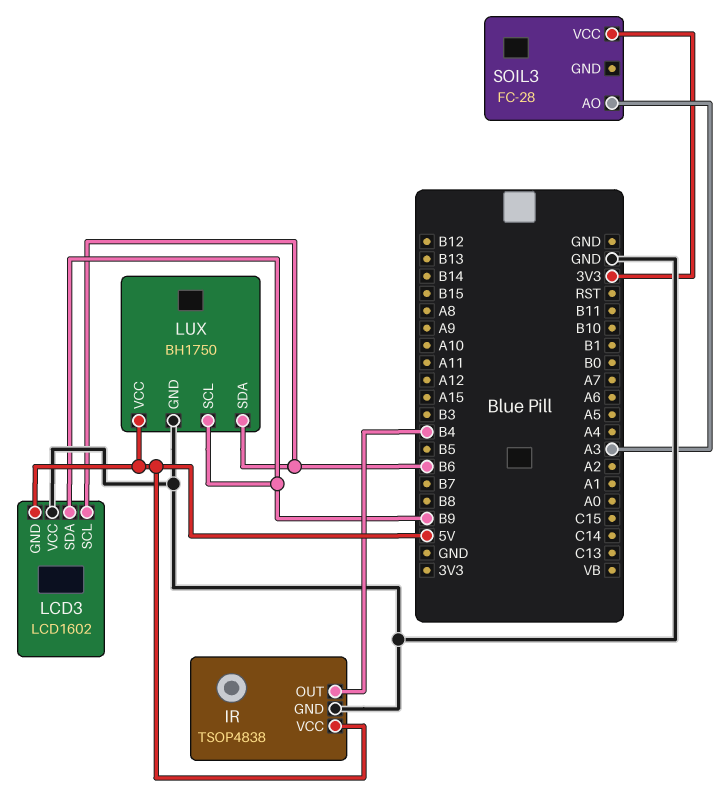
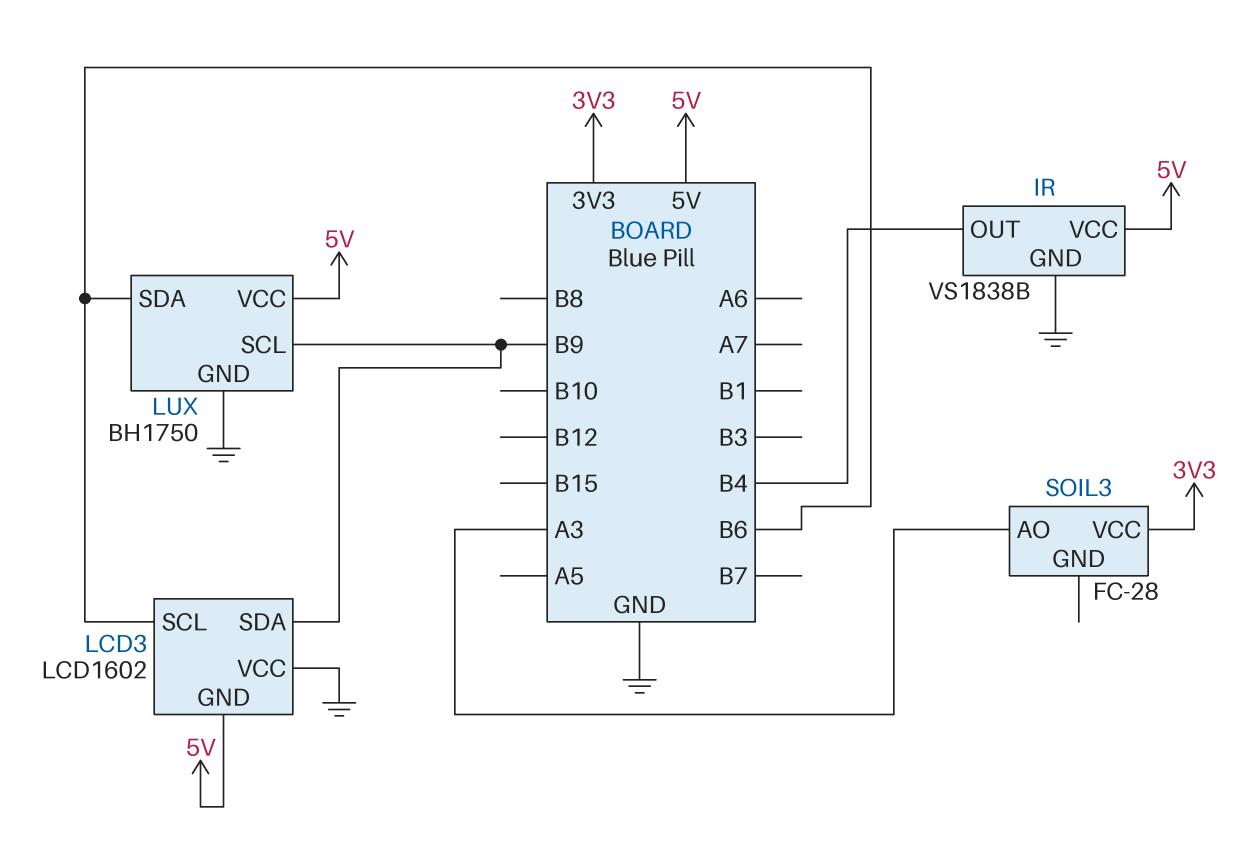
IR: TSOP4838 -> VS1838B

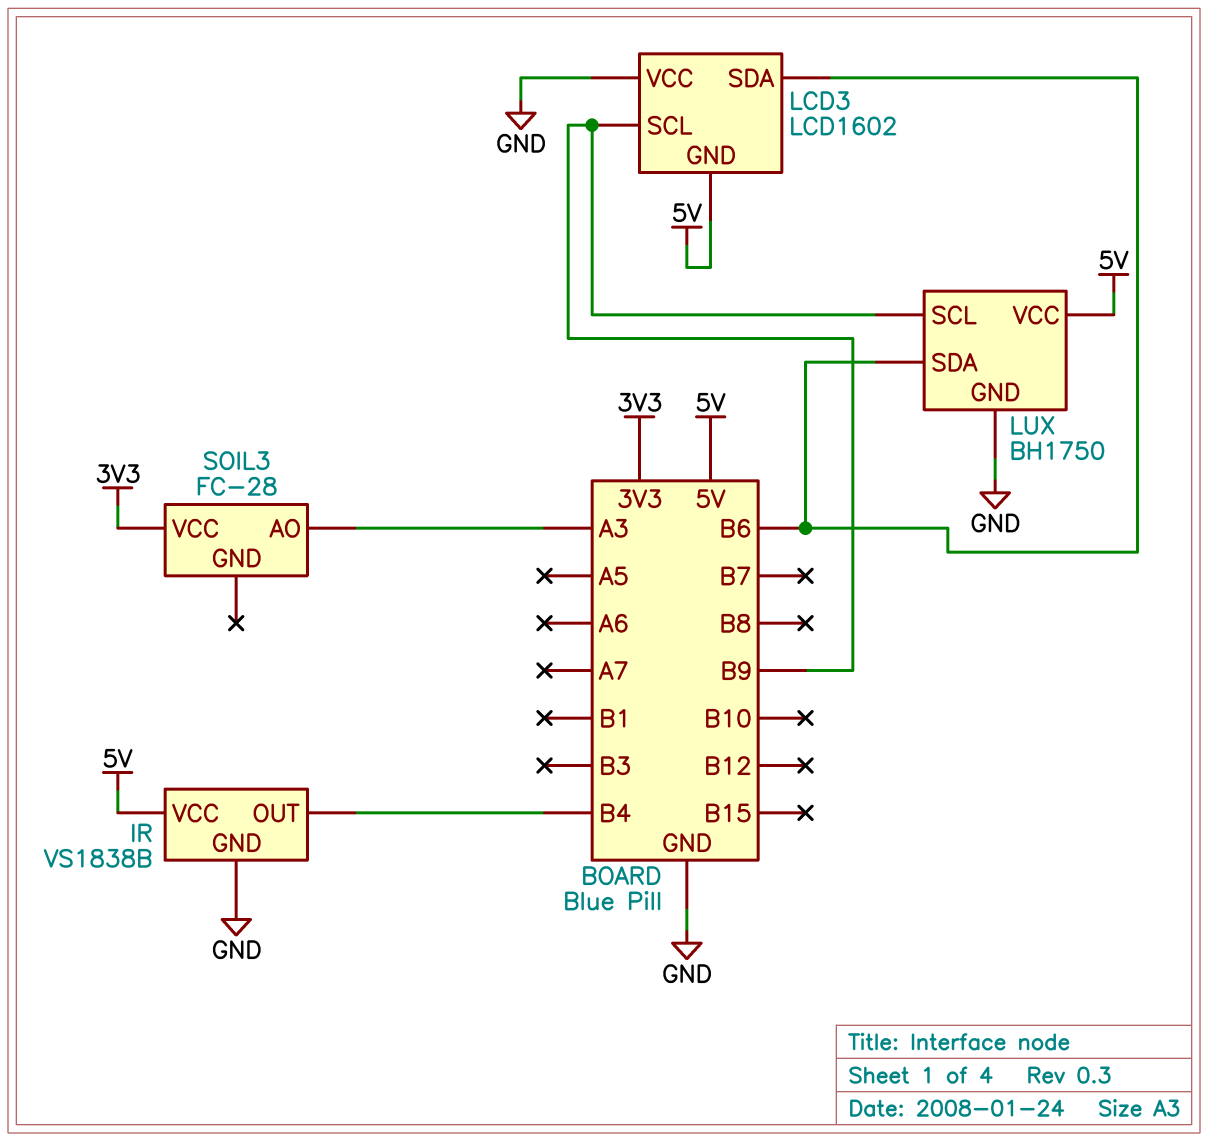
LCD3 pin SCL: B6 -> B9
LCD3 pin SDA: B9 -> B6

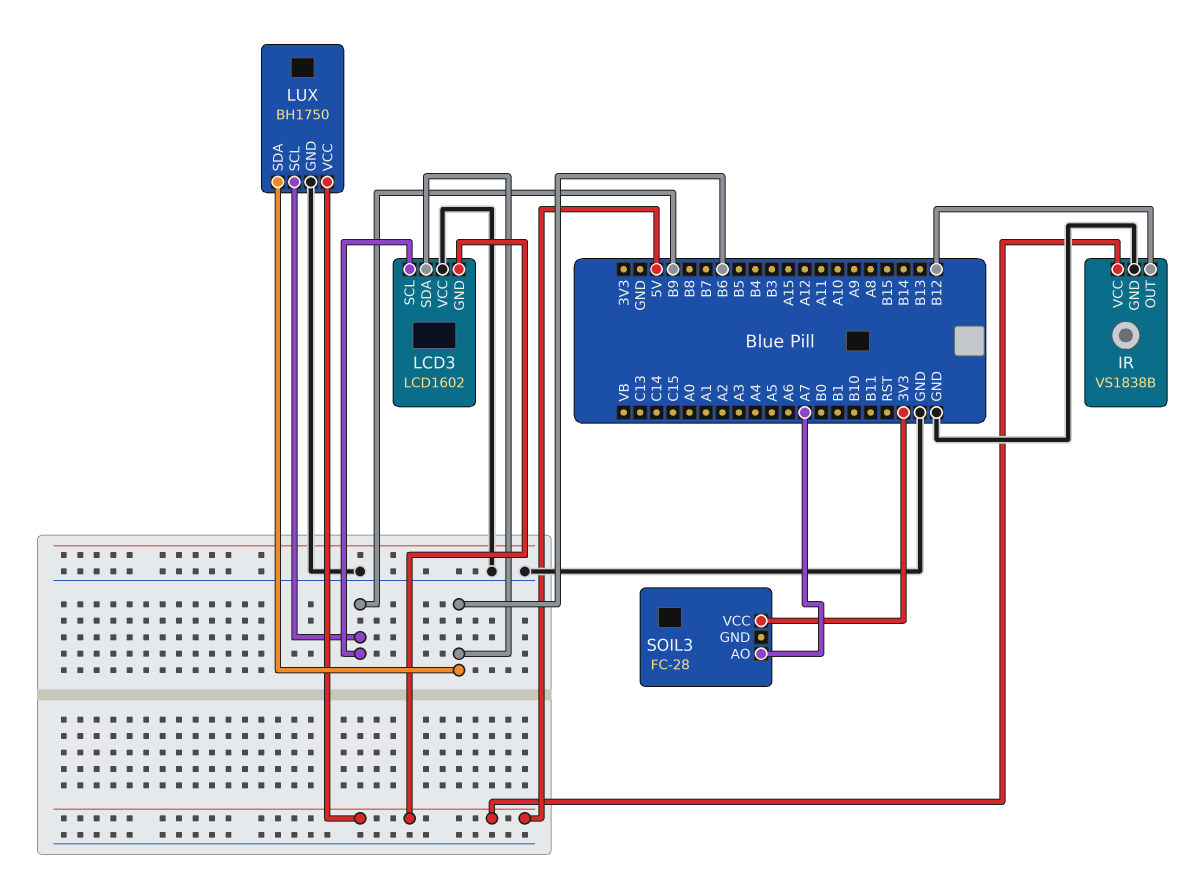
IR pin OUT: B4 -> B12
SOIL3 pin AO: A3 -> A7

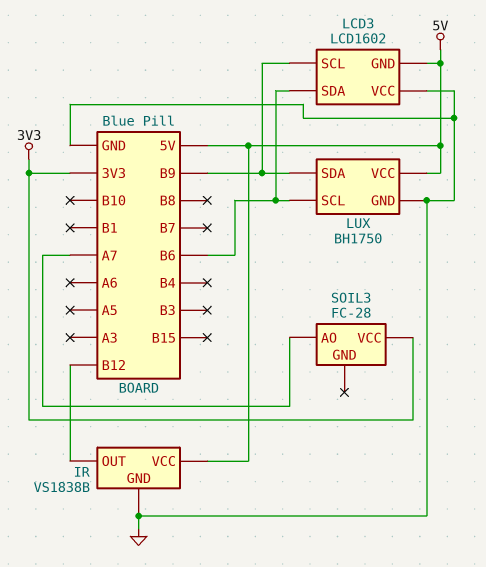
LUX pin SCL: B9 -> B6
LUX pin SDA: B6 -> B9

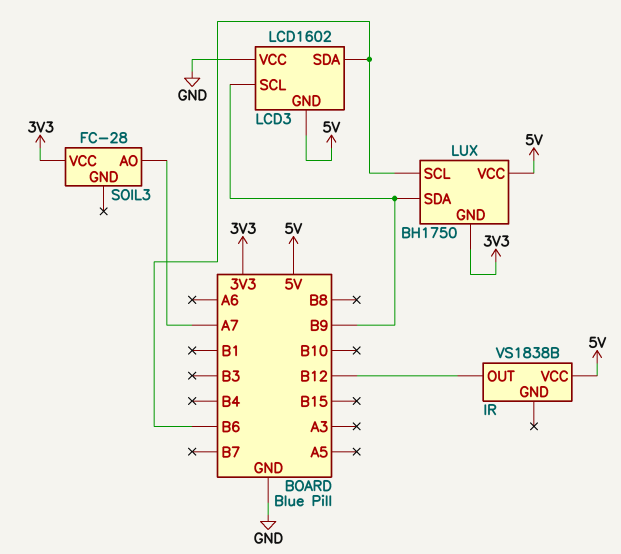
IR pin GND: GND -> none
LUX pin GND: GND -> 3V3

